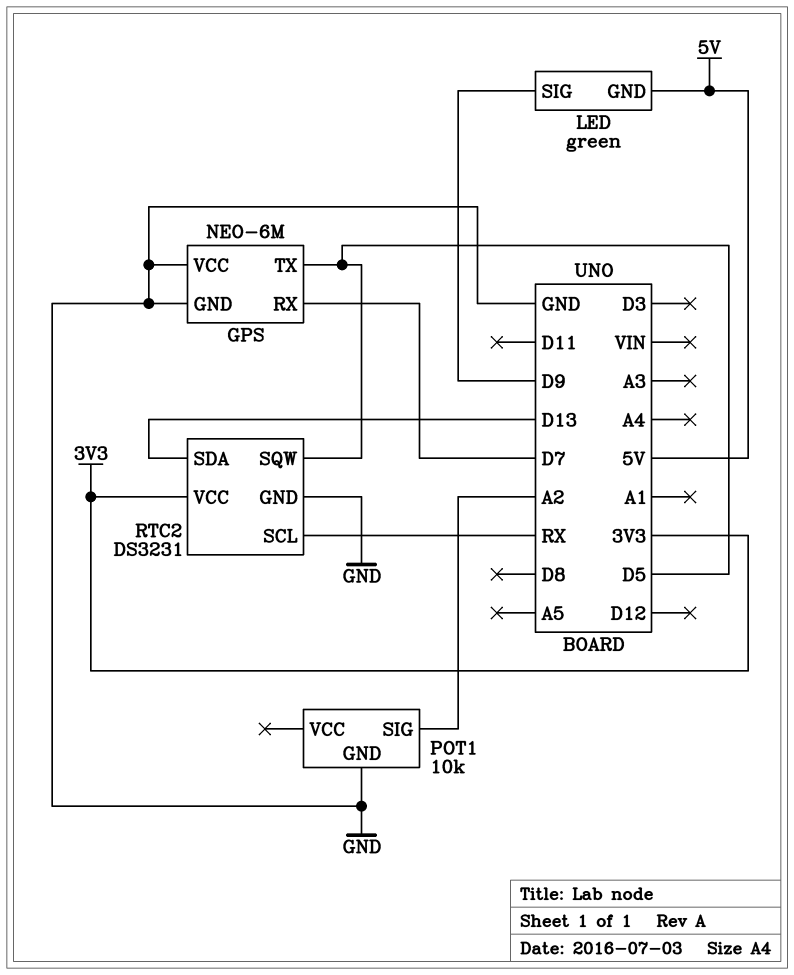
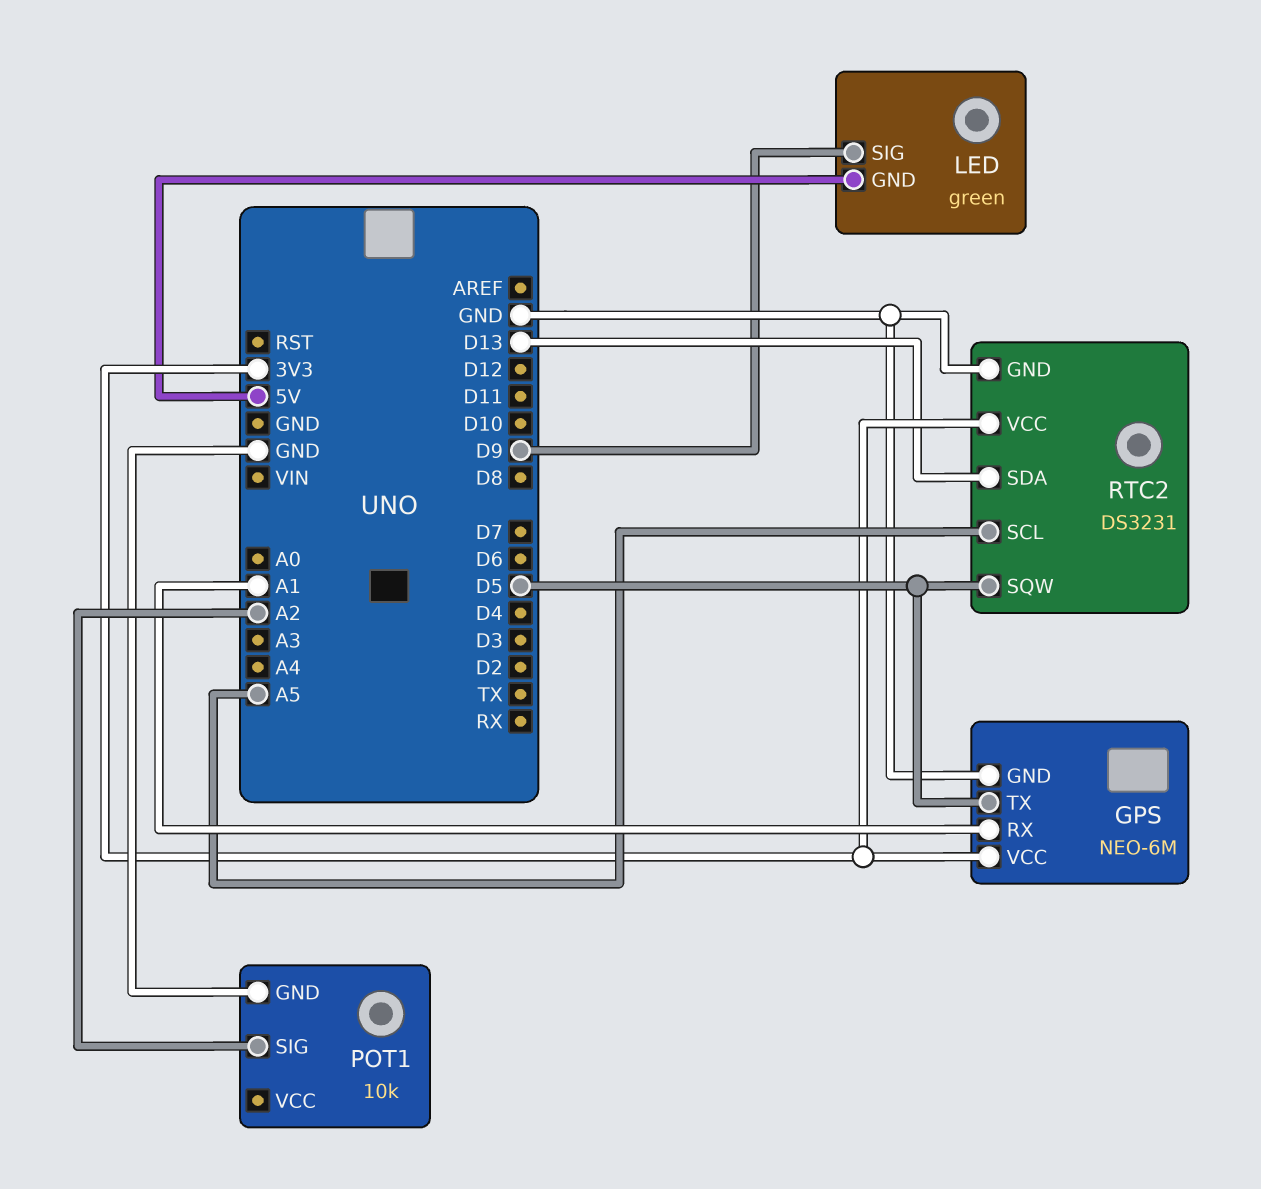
GPS pin RX: D7 -> A1
GPS pin VCC: GND -> 3V3
RTC2 pin SCL: RX -> A5

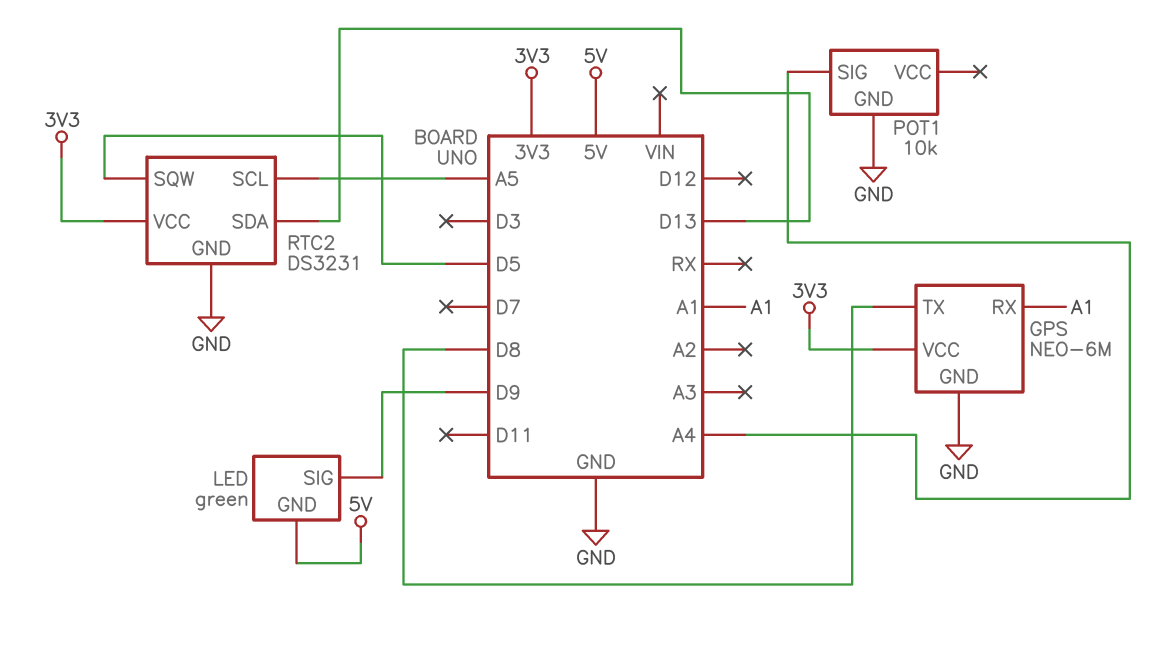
GPS pin TX: D5 -> D8
POT1 pin SIG: A2 -> A4

